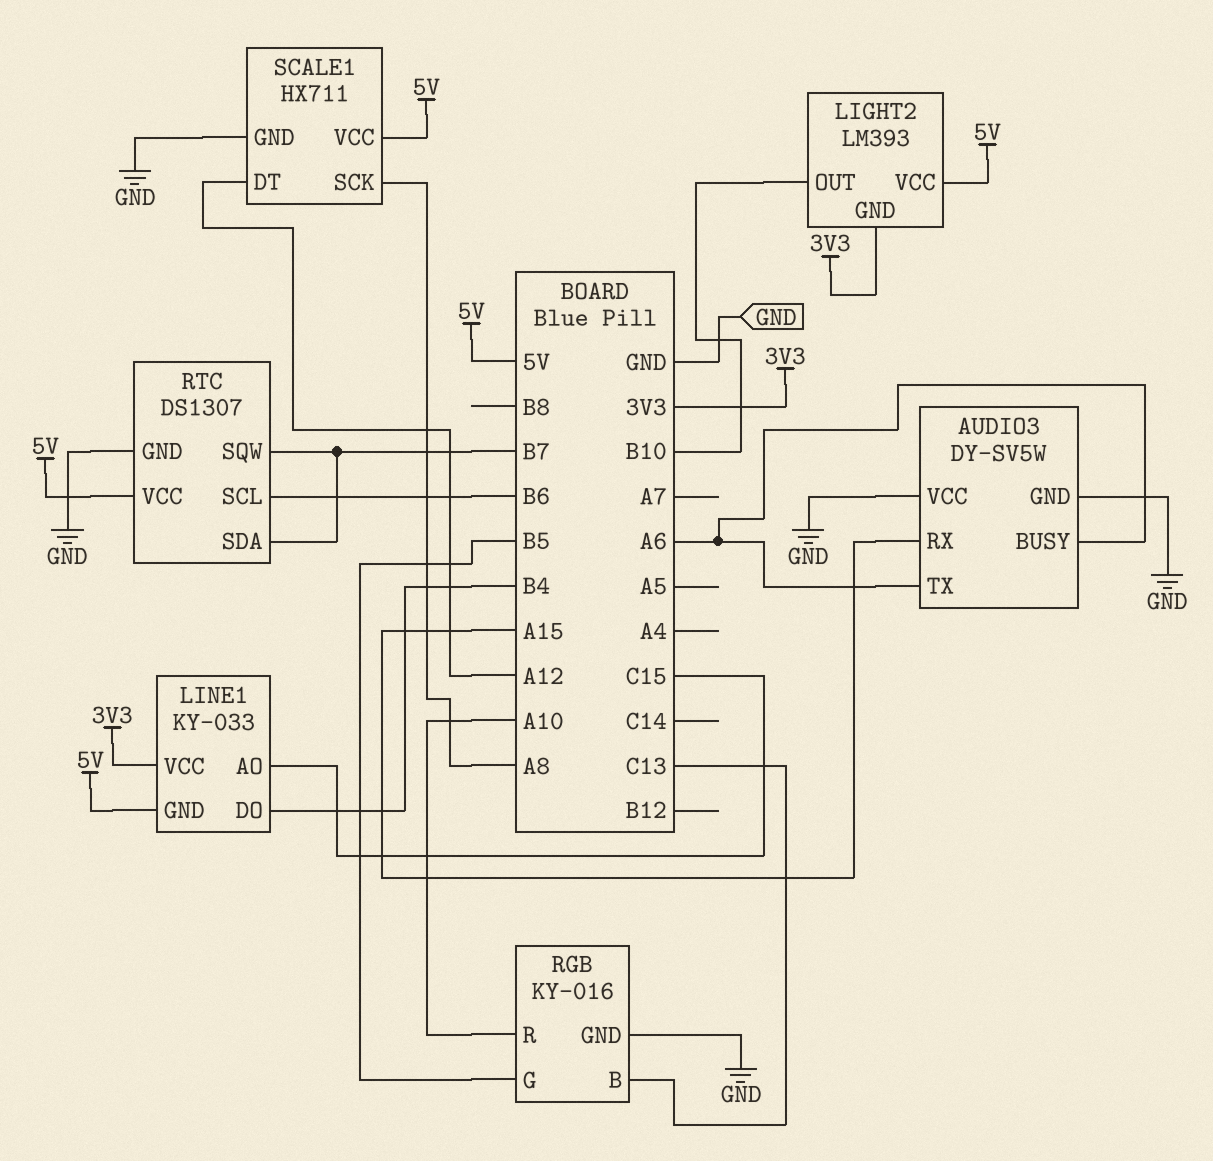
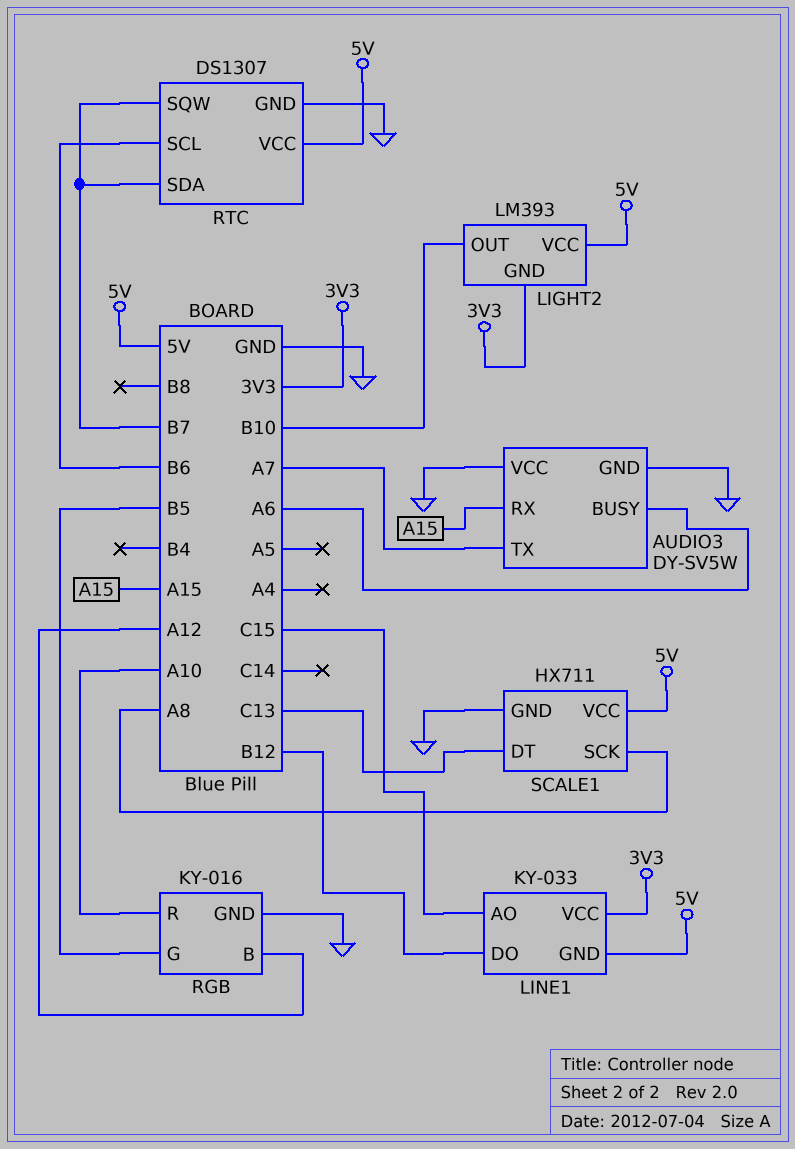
AUDIO3 pin TX: A6 -> A7
LINE1 pin DO: B4 -> B12
RGB pin B: C13 -> A12
SCALE1 pin DT: A12 -> C13

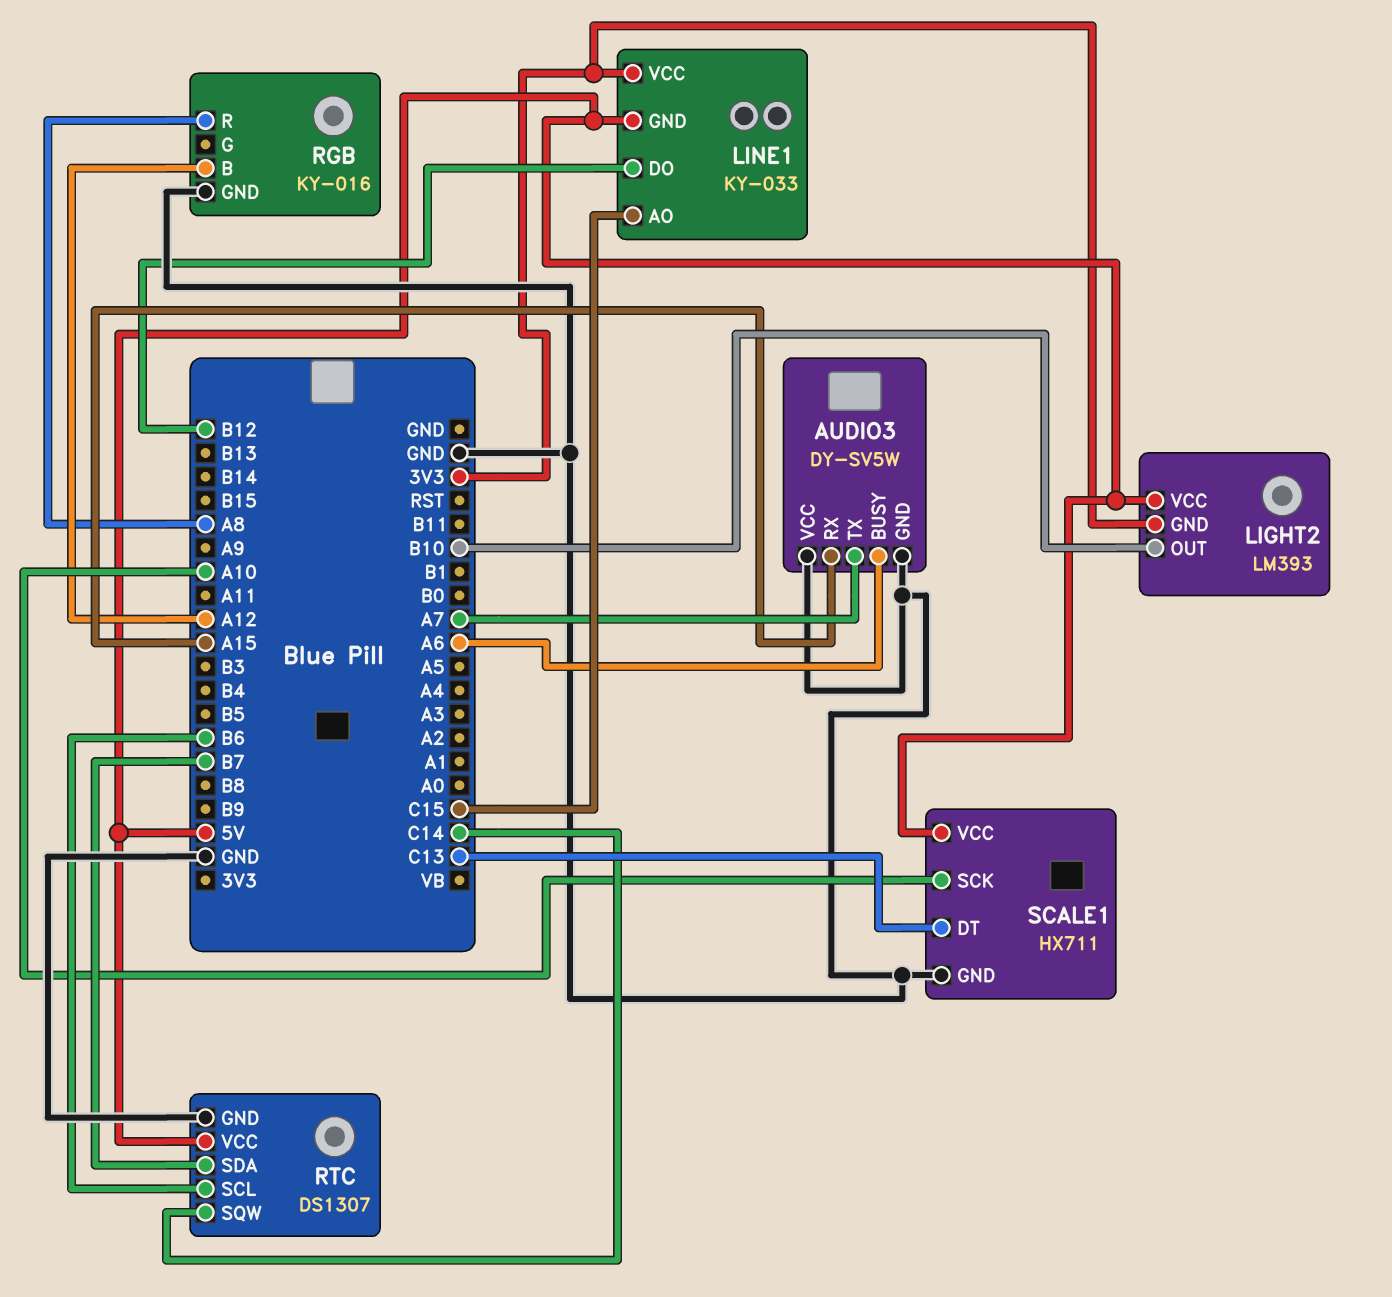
RGB pin G: B5 -> none
RGB pin R: A10 -> A8
RTC pin SQW: B7 -> C14
SCALE1 pin SCK: A8 -> A10

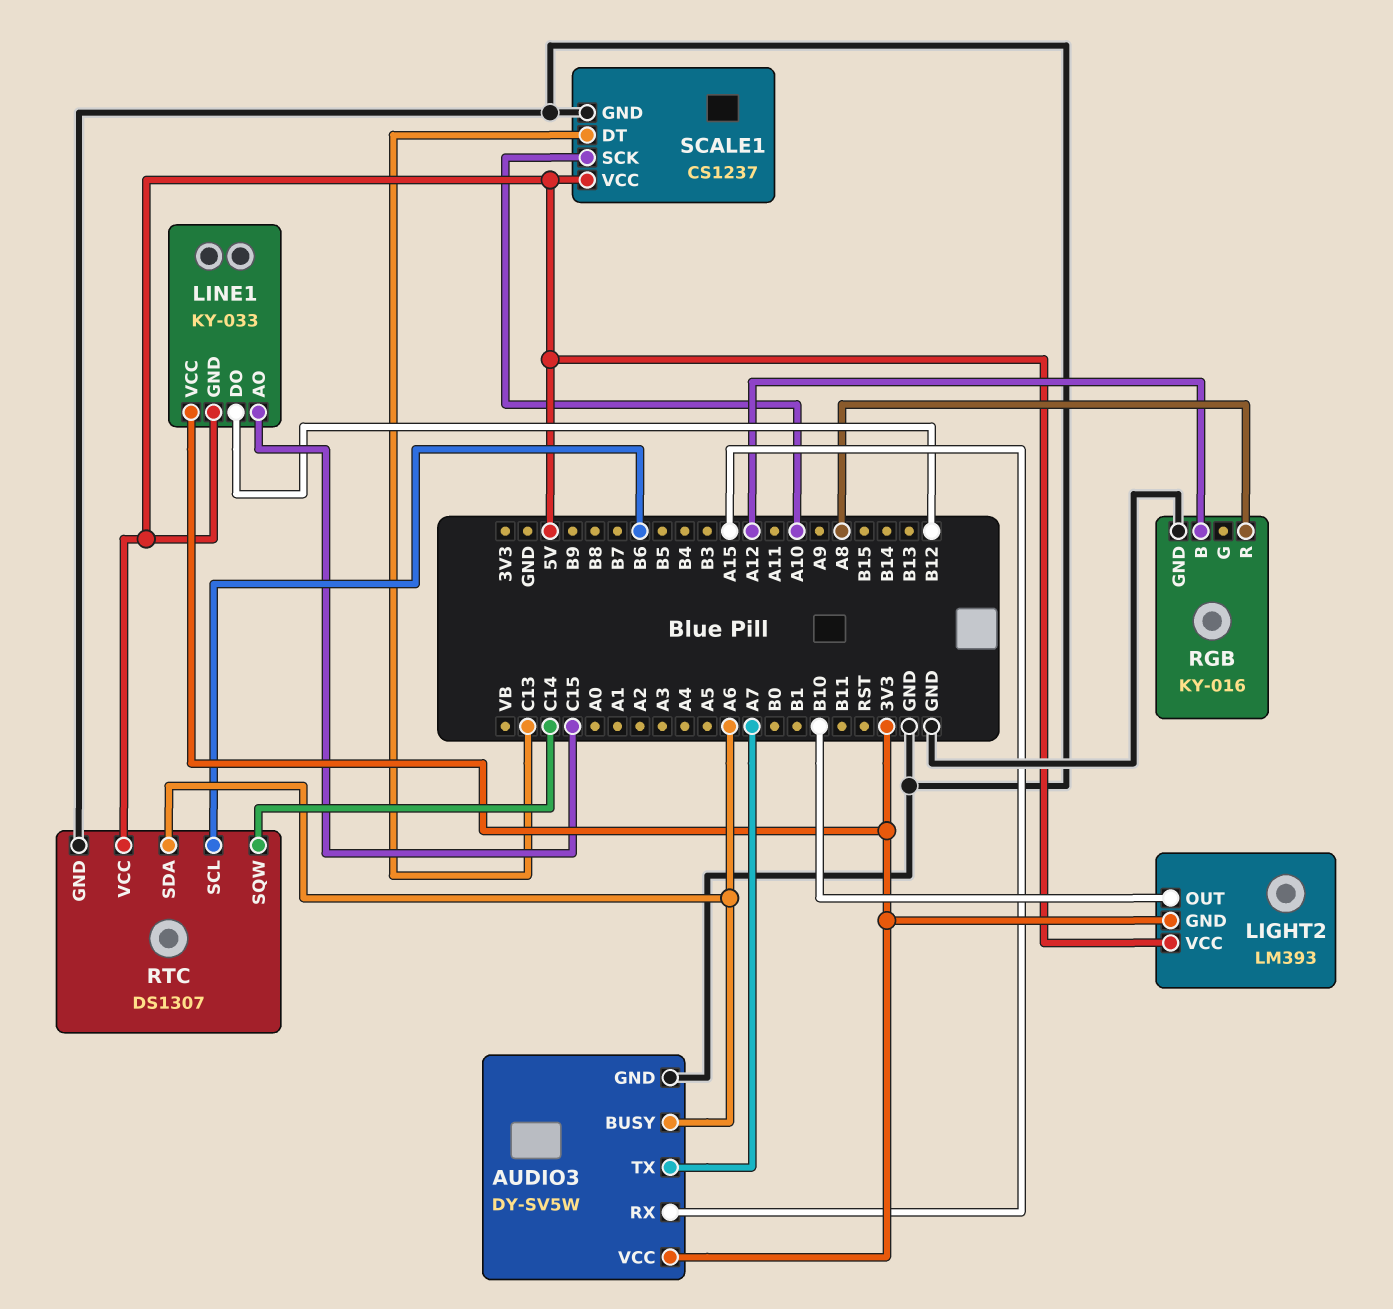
AUDIO3 pin VCC: GND -> 3V3
RTC pin SDA: B7 -> A6
SCALE1: HX711 -> CS1237

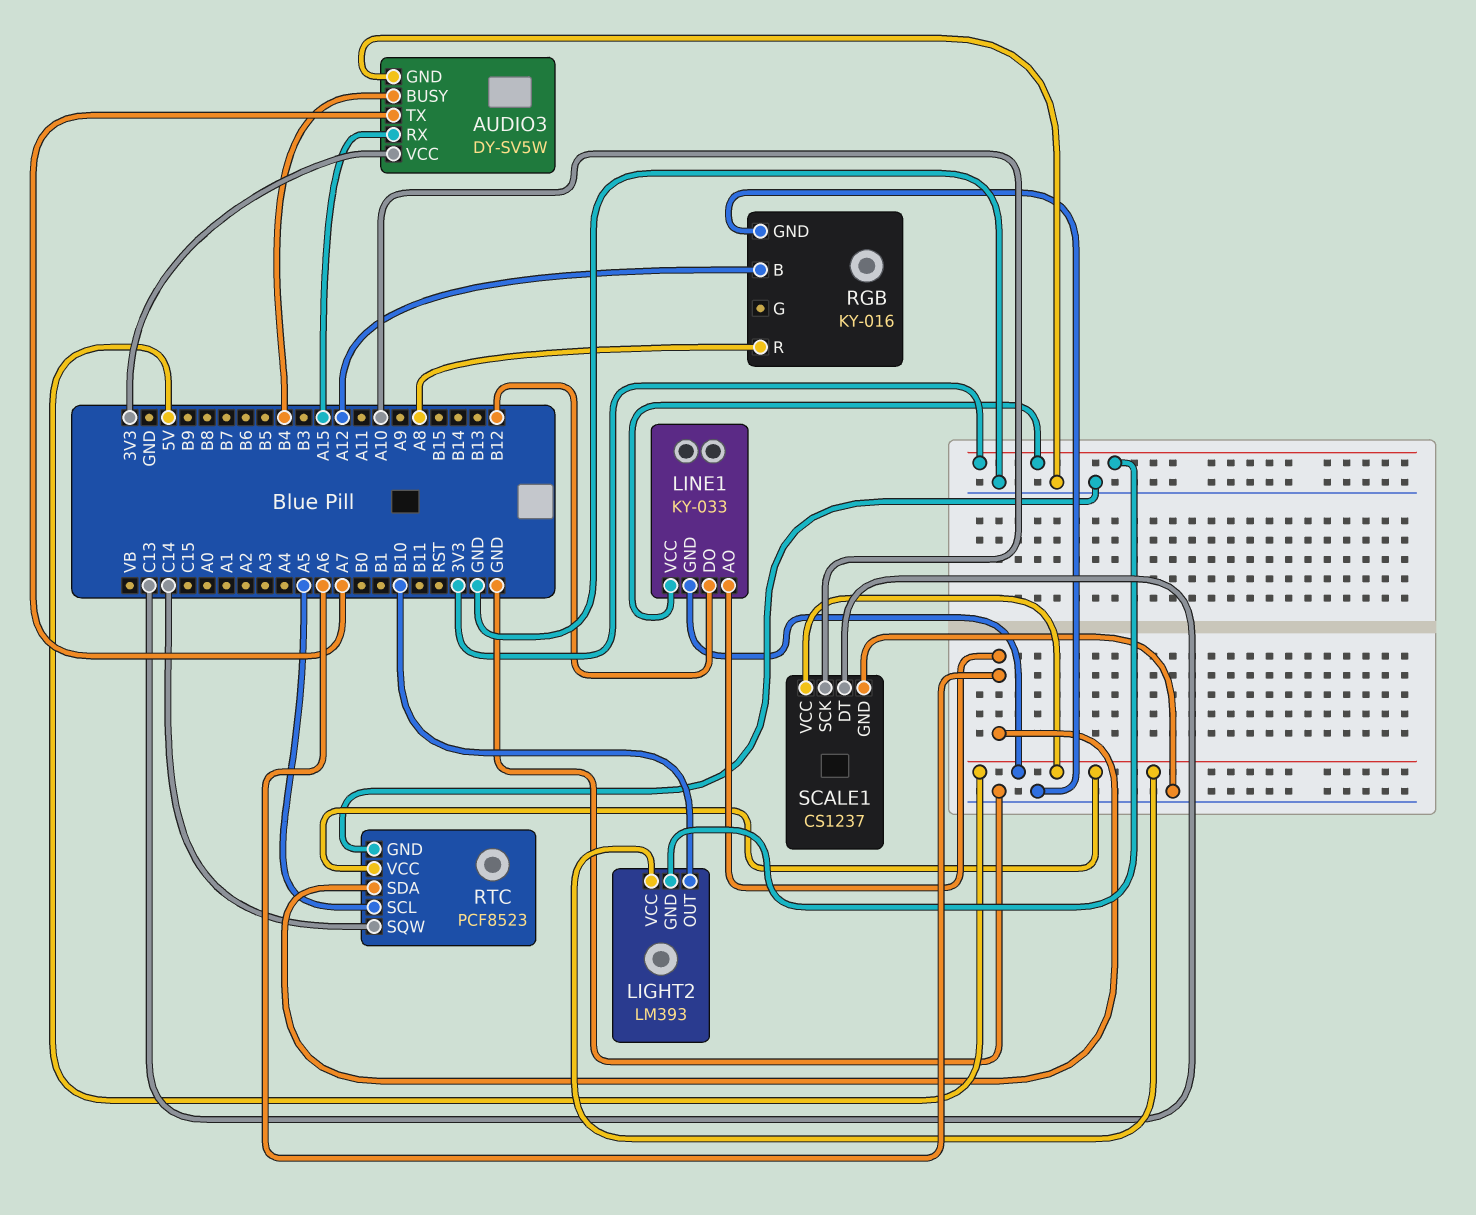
AUDIO3 pin BUSY: A6 -> B4
LINE1 pin AO: C15 -> A6
RTC: DS1307 -> PCF8523
RTC pin SCL: B6 -> A5

